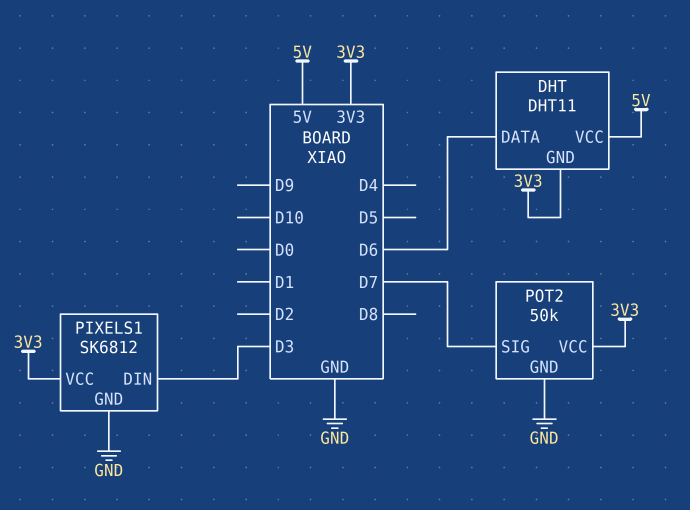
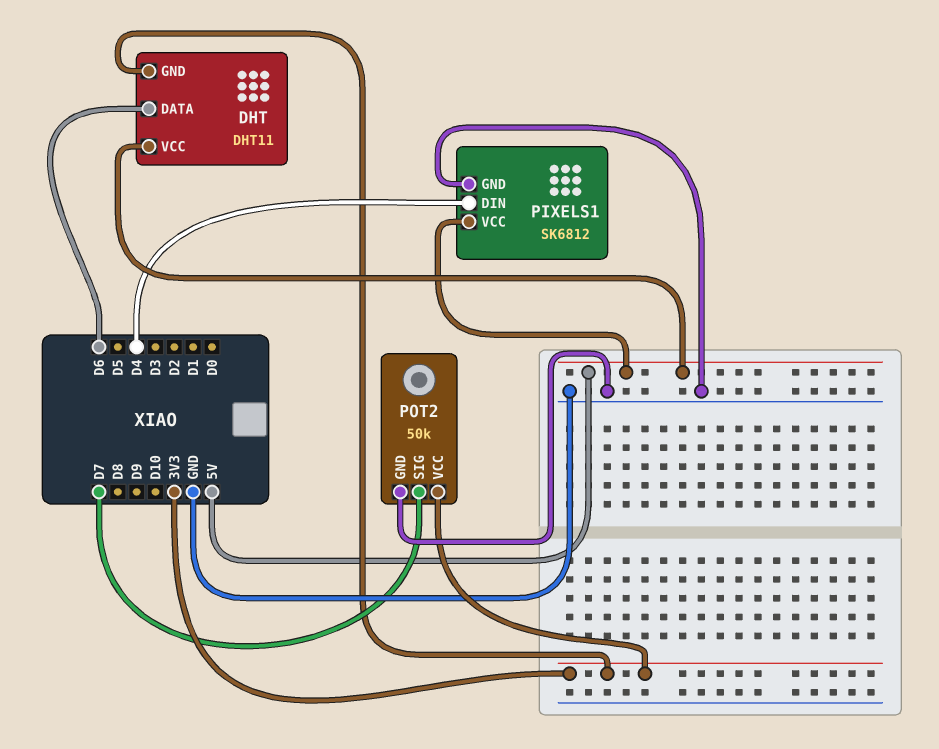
PIXELS1 pin DIN: D3 -> D4
PIXELS1 pin VCC: 3V3 -> 5V

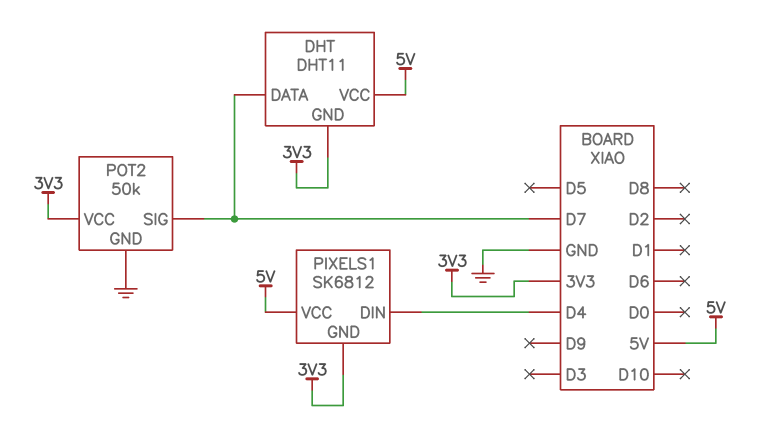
DHT pin DATA: D6 -> D7
PIXELS1 pin GND: GND -> 3V3

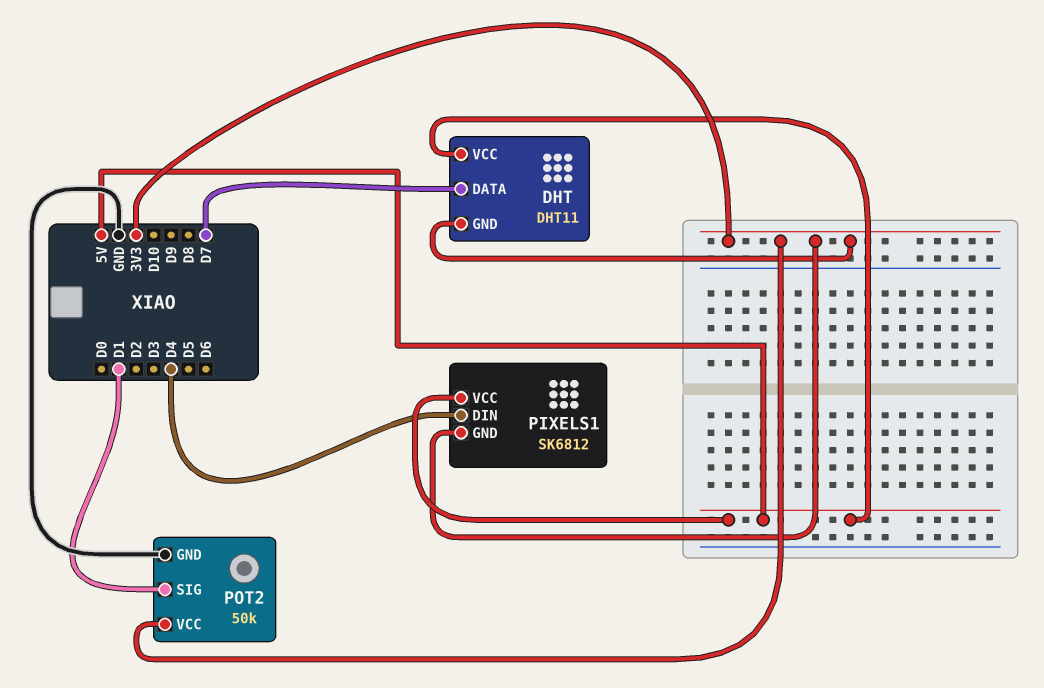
POT2 pin SIG: D7 -> D1

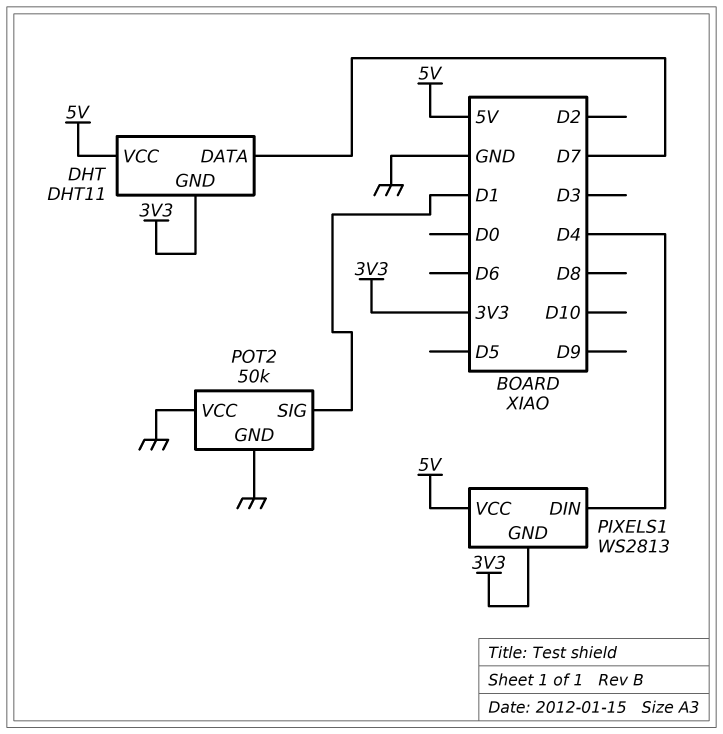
PIXELS1: SK6812 -> WS2813
POT2 pin VCC: 3V3 -> GND

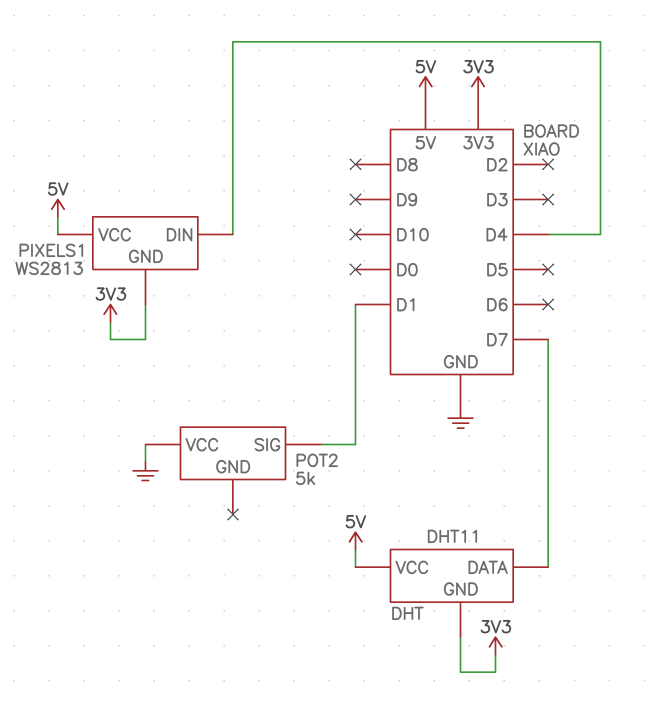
POT2: 50k -> 5k
POT2 pin GND: GND -> none

